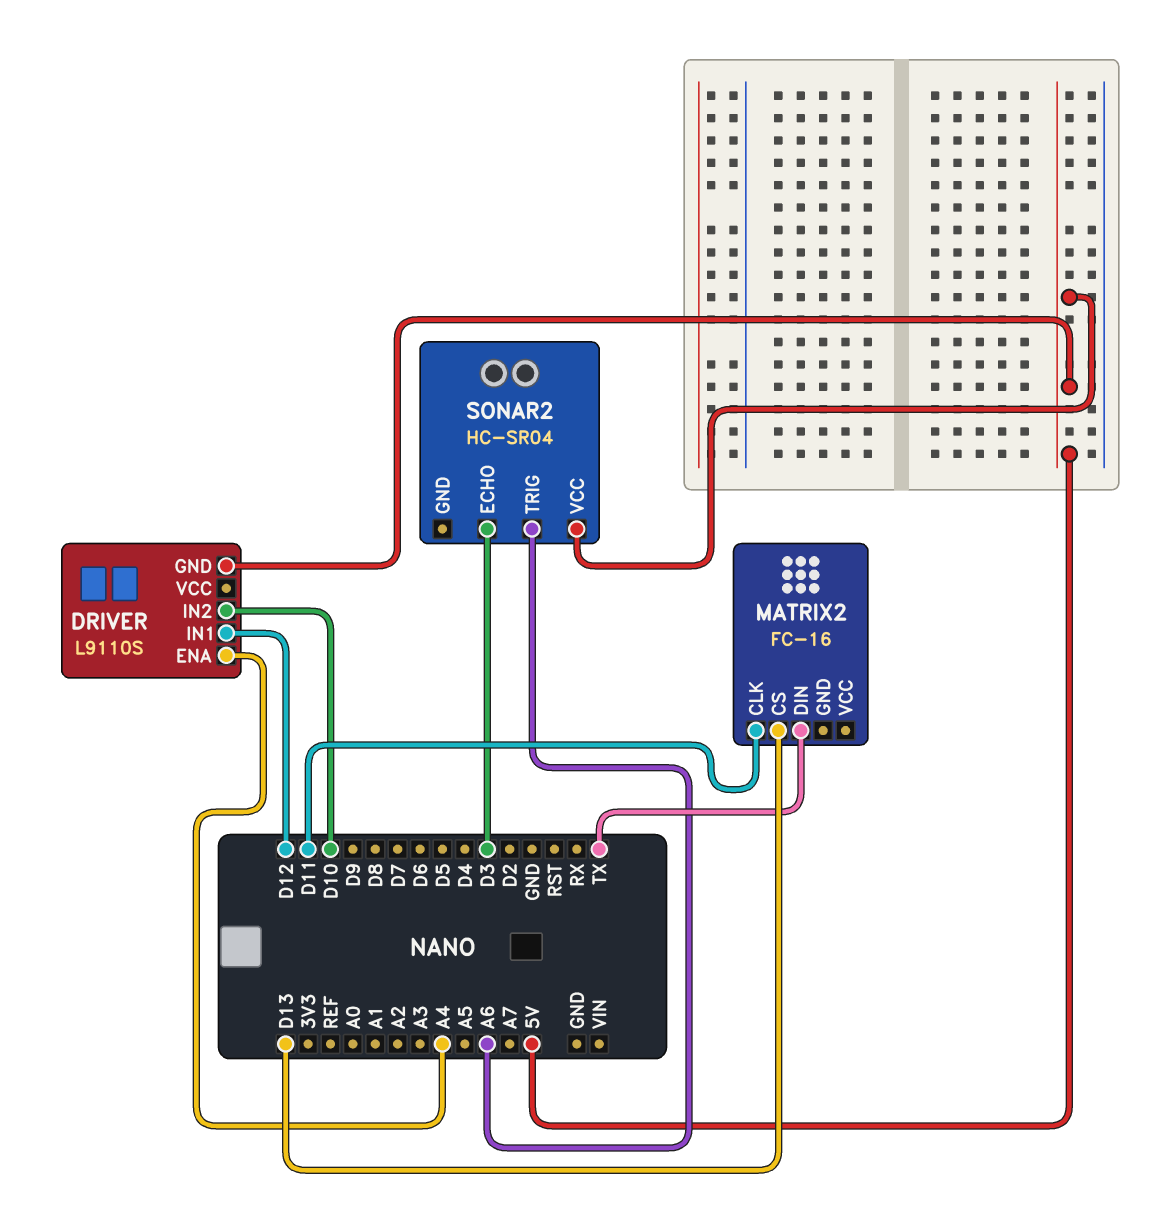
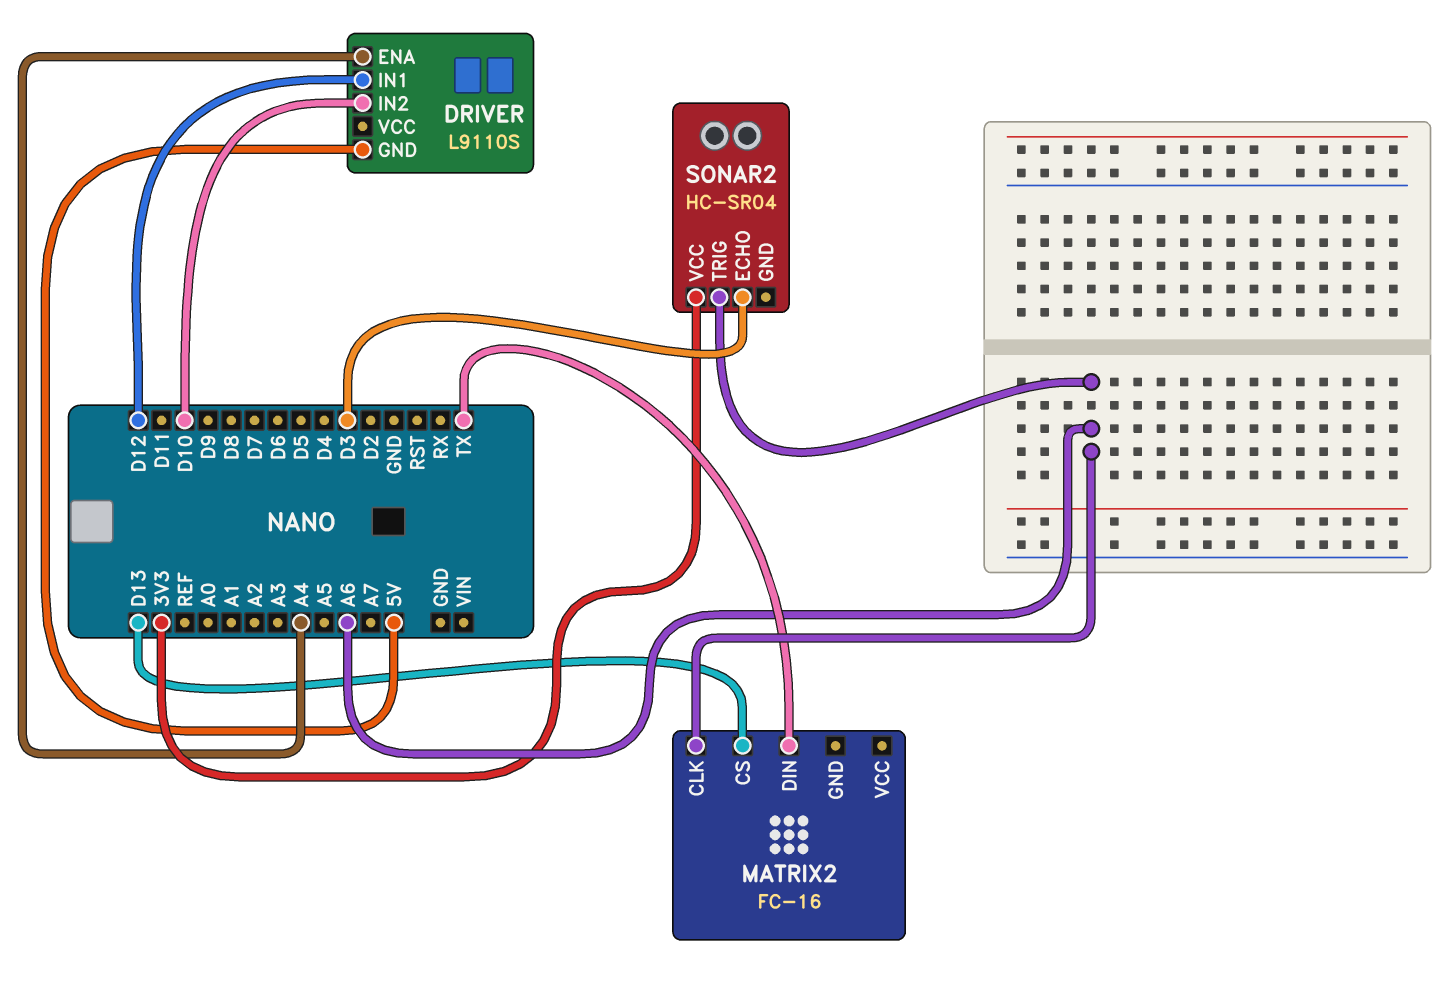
MATRIX2 pin CLK: D11 -> A6
SONAR2 pin VCC: 5V -> 3V3

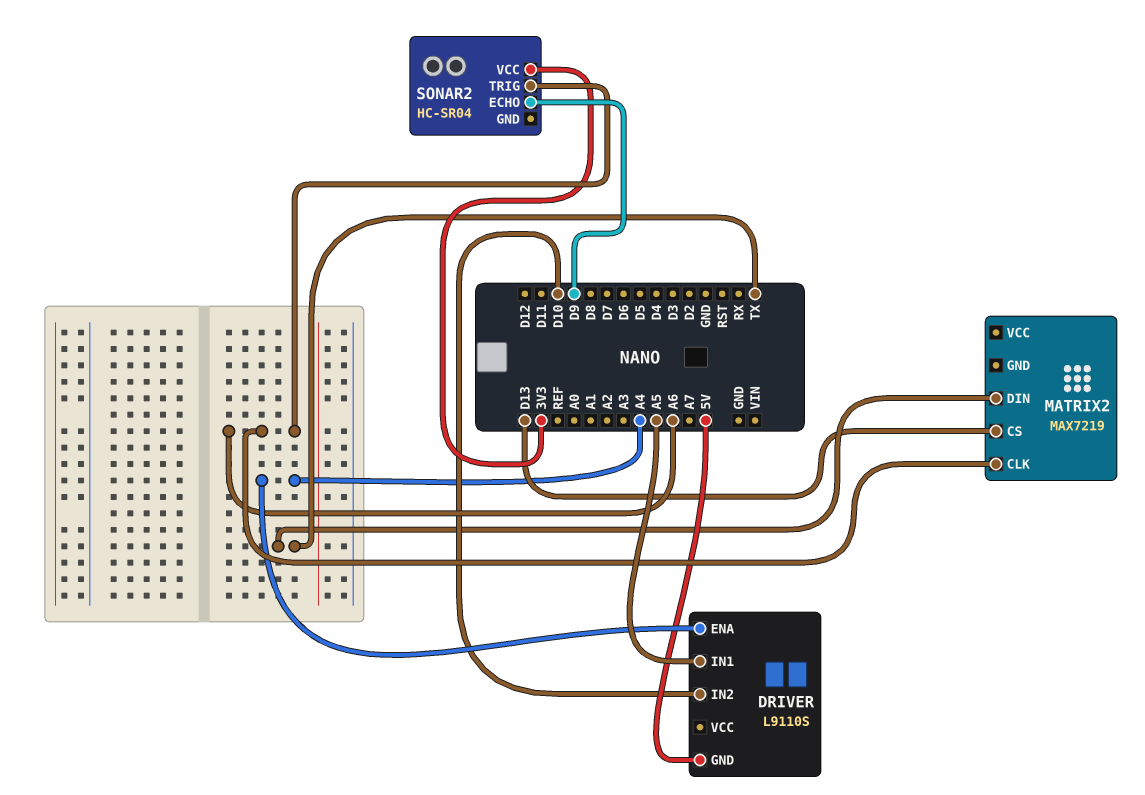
DRIVER pin IN1: D12 -> A5
MATRIX2: FC-16 -> MAX7219
SONAR2 pin ECHO: D3 -> D9

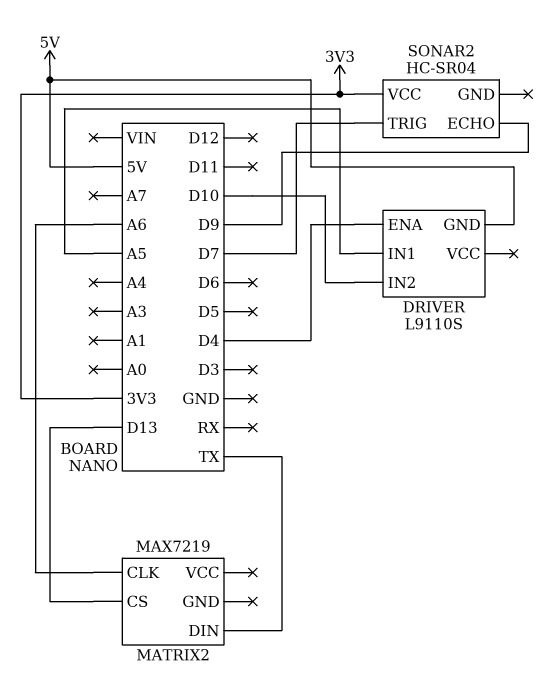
DRIVER pin ENA: A4 -> D4
SONAR2 pin TRIG: A6 -> D7

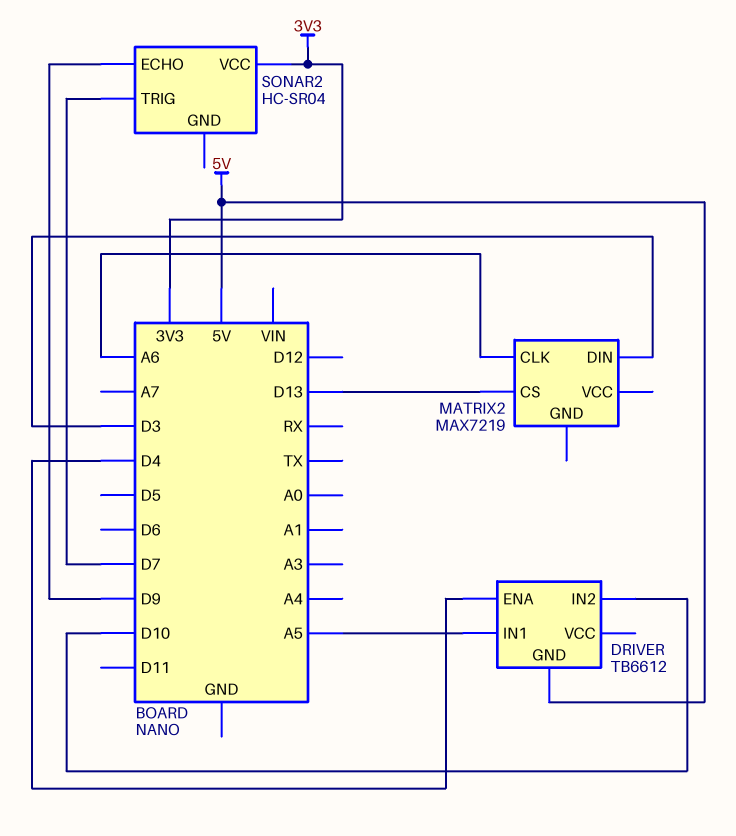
DRIVER: L9110S -> TB6612
MATRIX2 pin DIN: TX -> D3

